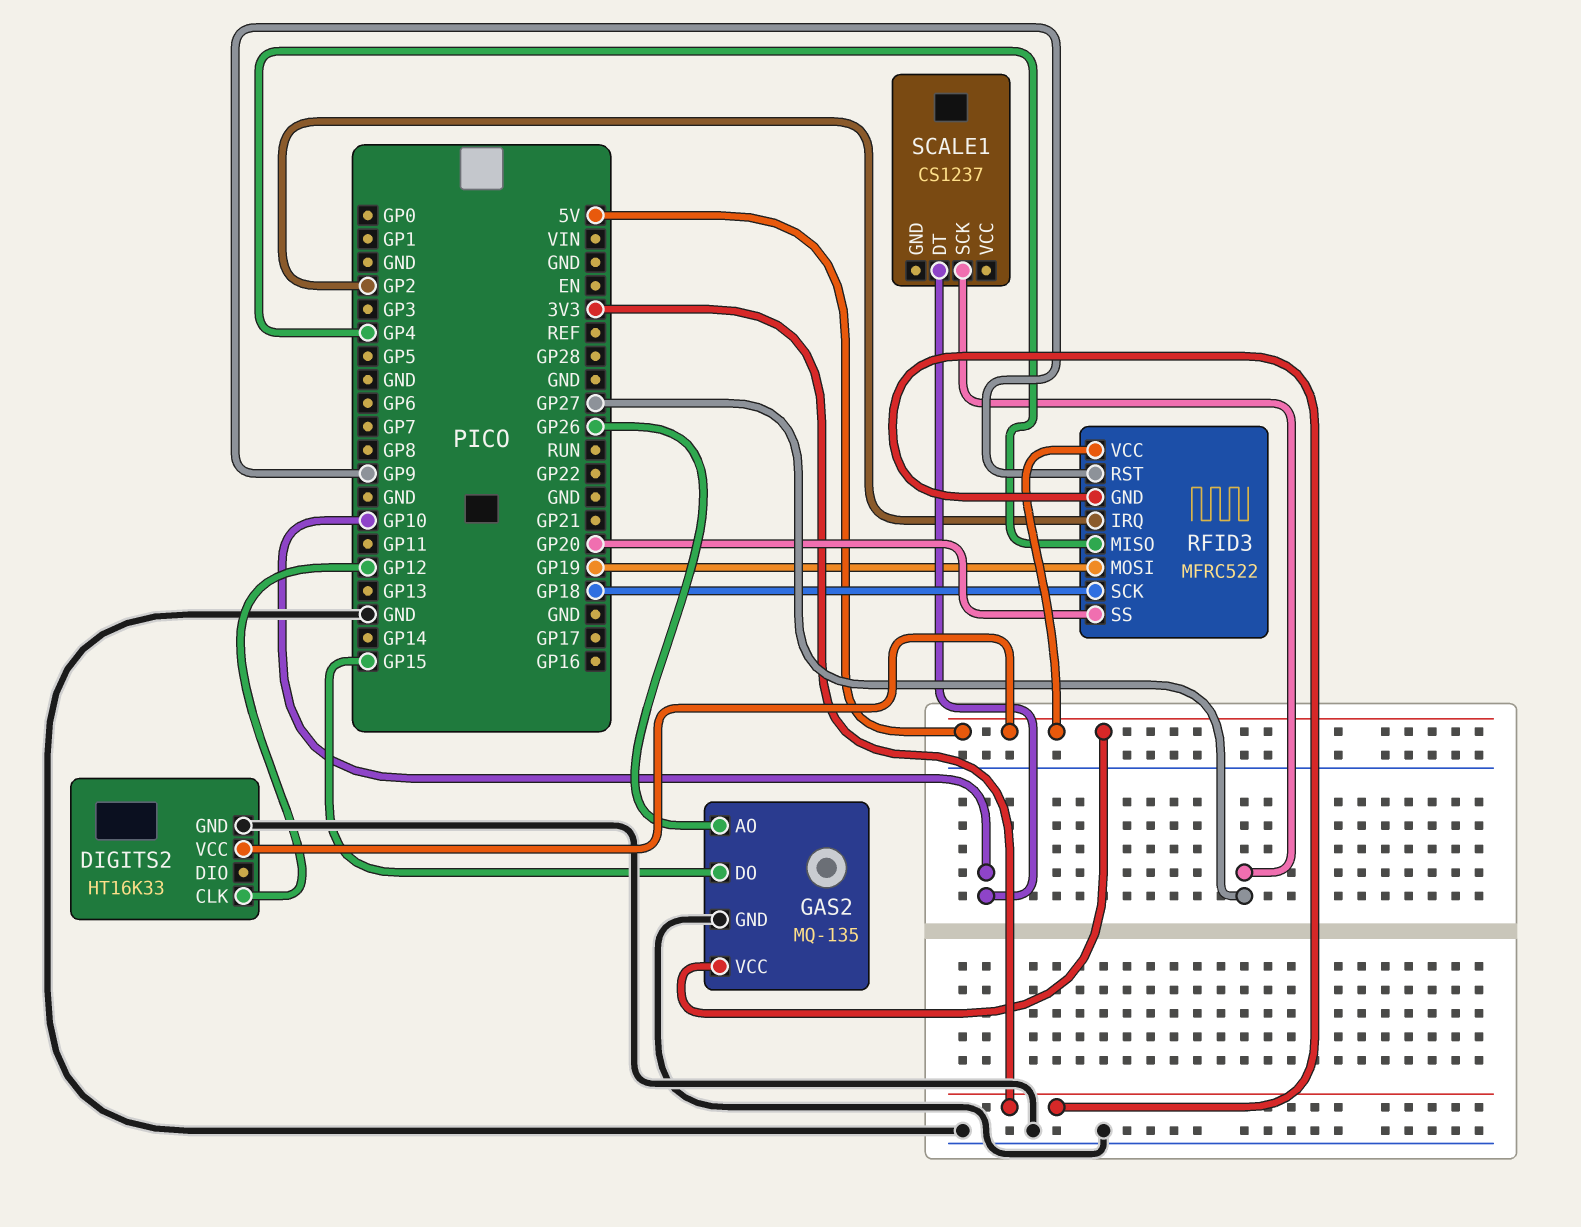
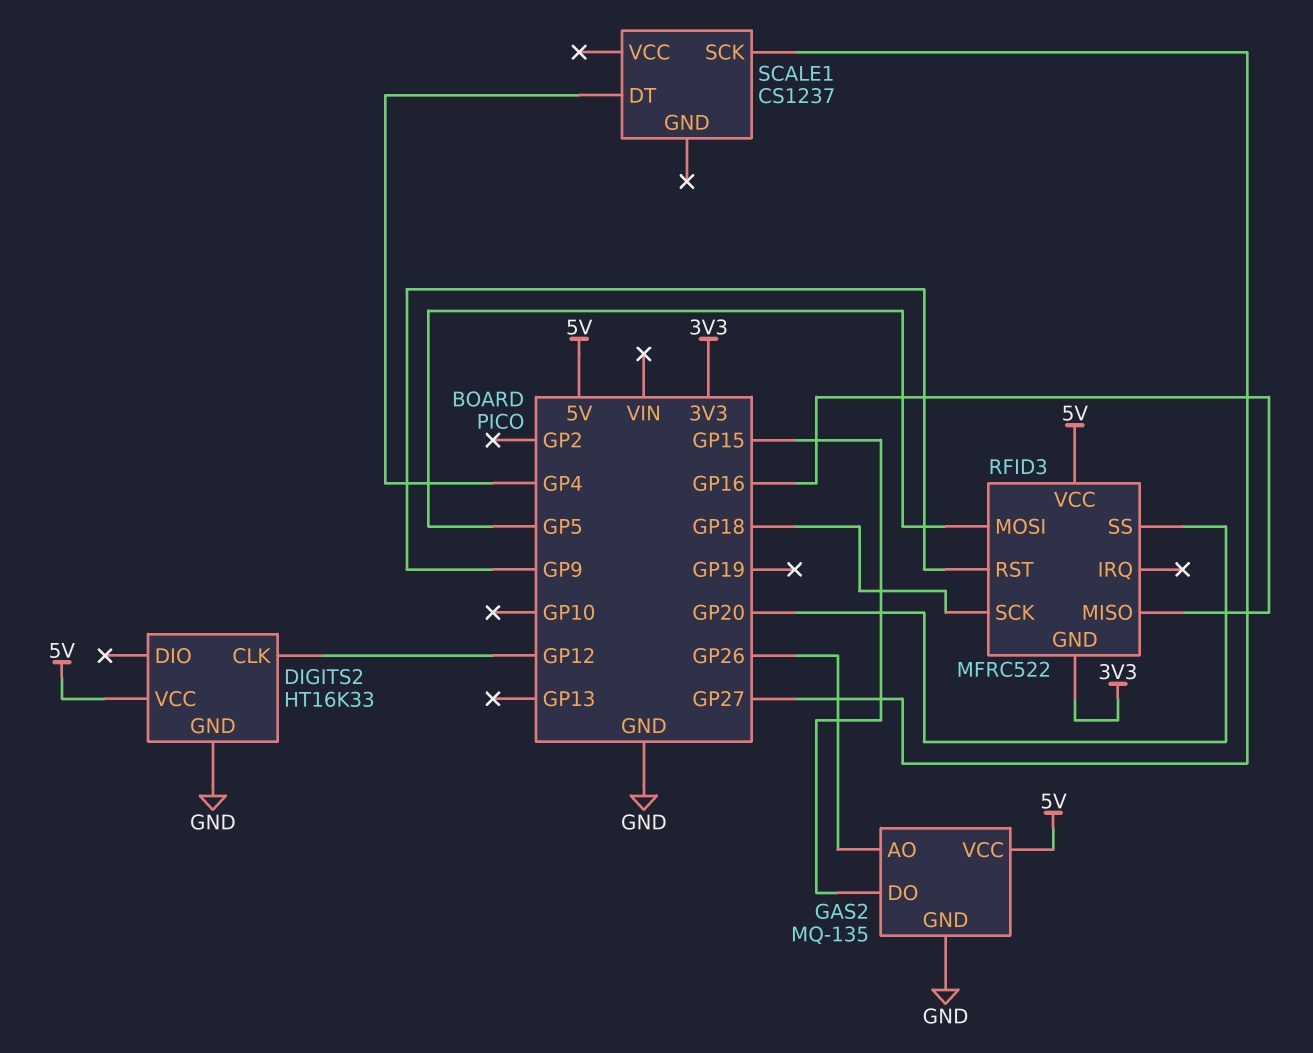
RFID3 pin IRQ: GP2 -> none
RFID3 pin MISO: GP4 -> GP16
RFID3 pin MOSI: GP19 -> GP5
SCALE1 pin DT: GP10 -> GP4

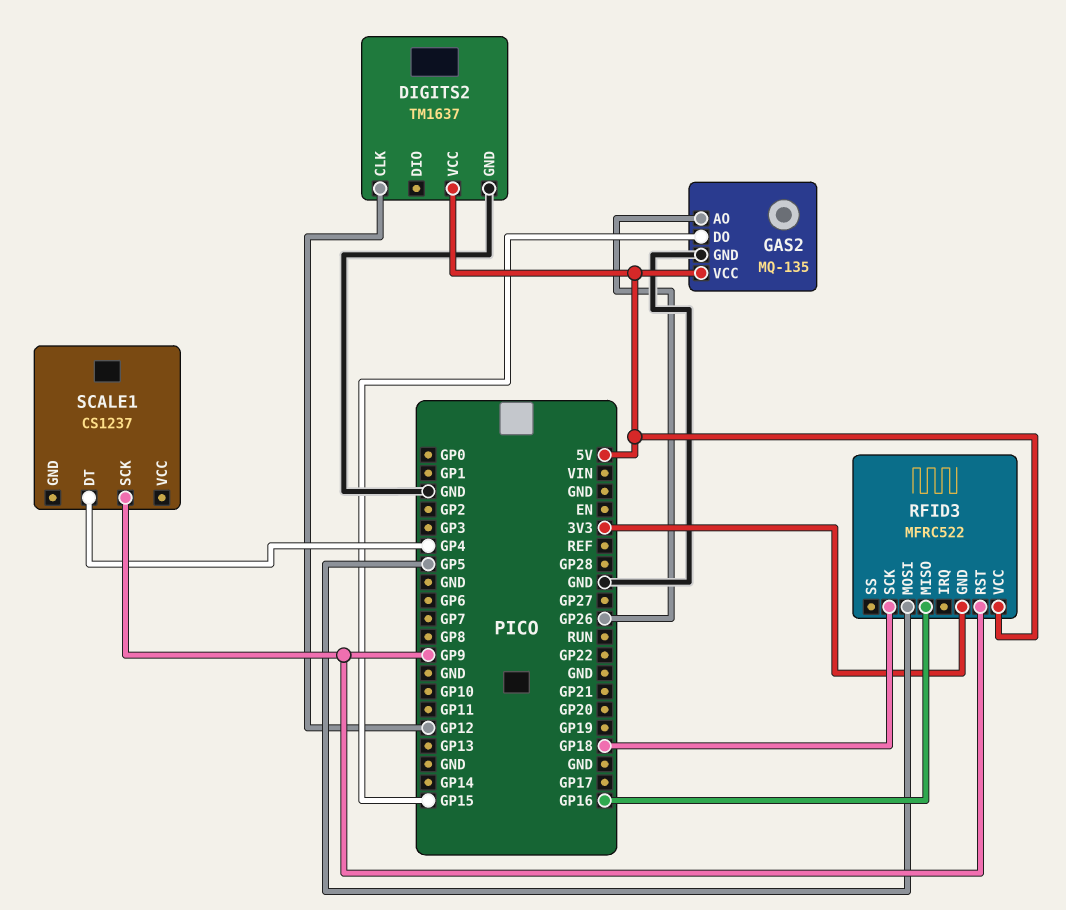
DIGITS2: HT16K33 -> TM1637
RFID3 pin SS: GP20 -> none
SCALE1 pin SCK: GP27 -> GP9

